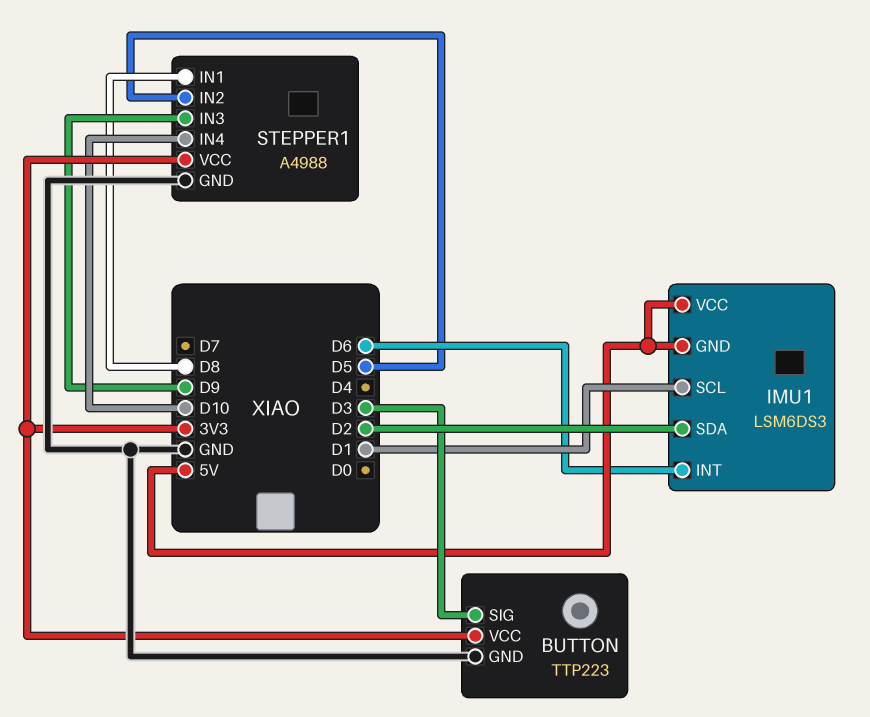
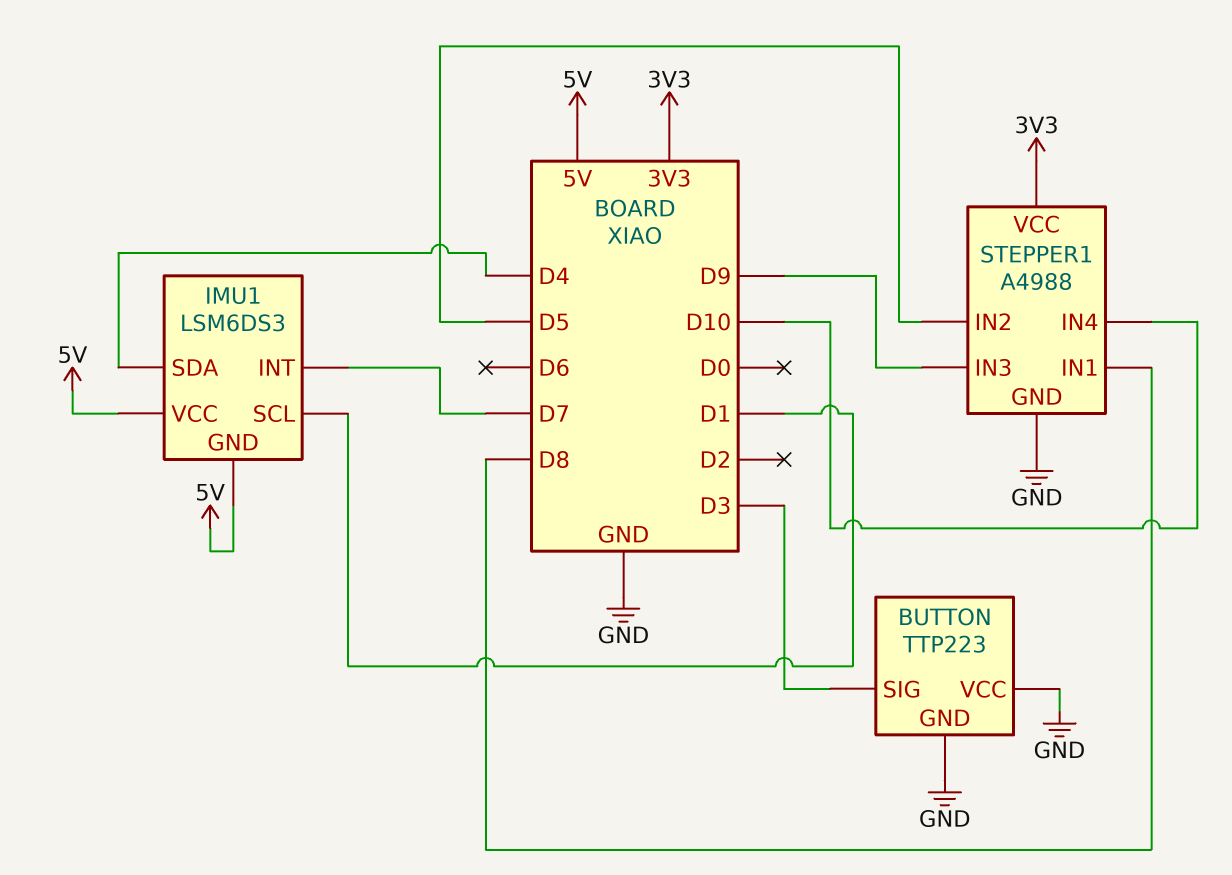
BUTTON pin VCC: 3V3 -> GND
IMU1 pin INT: D6 -> D7
IMU1 pin SDA: D2 -> D4

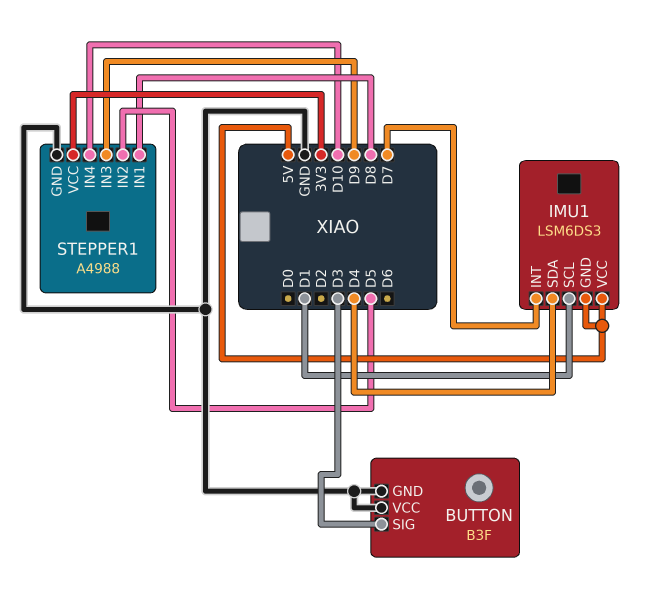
BUTTON: TTP223 -> B3F

